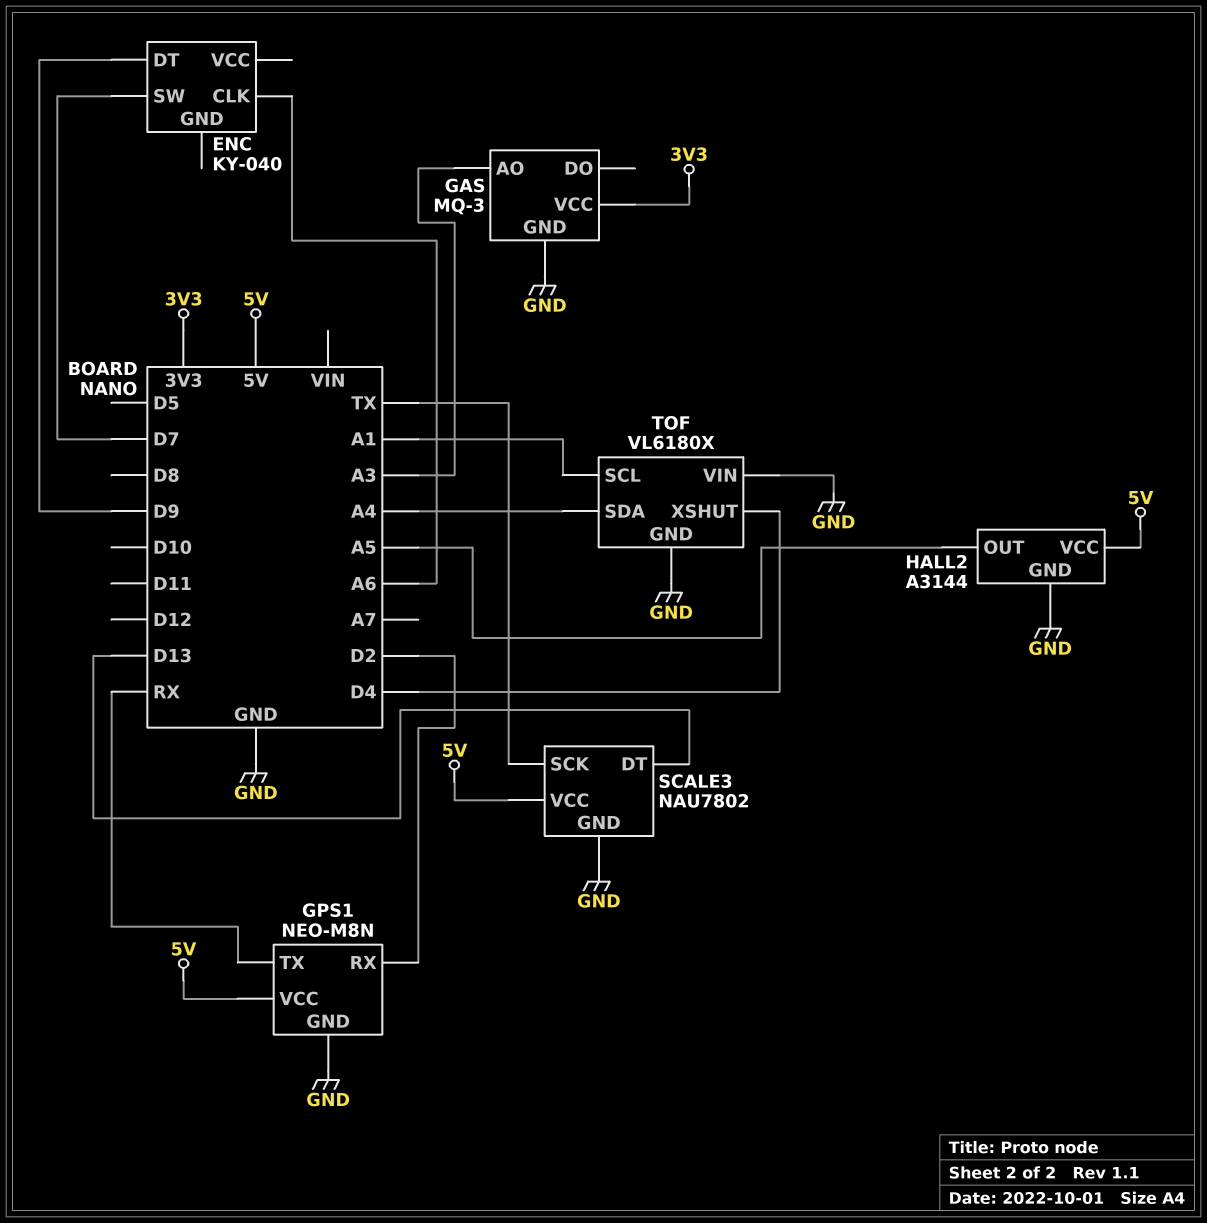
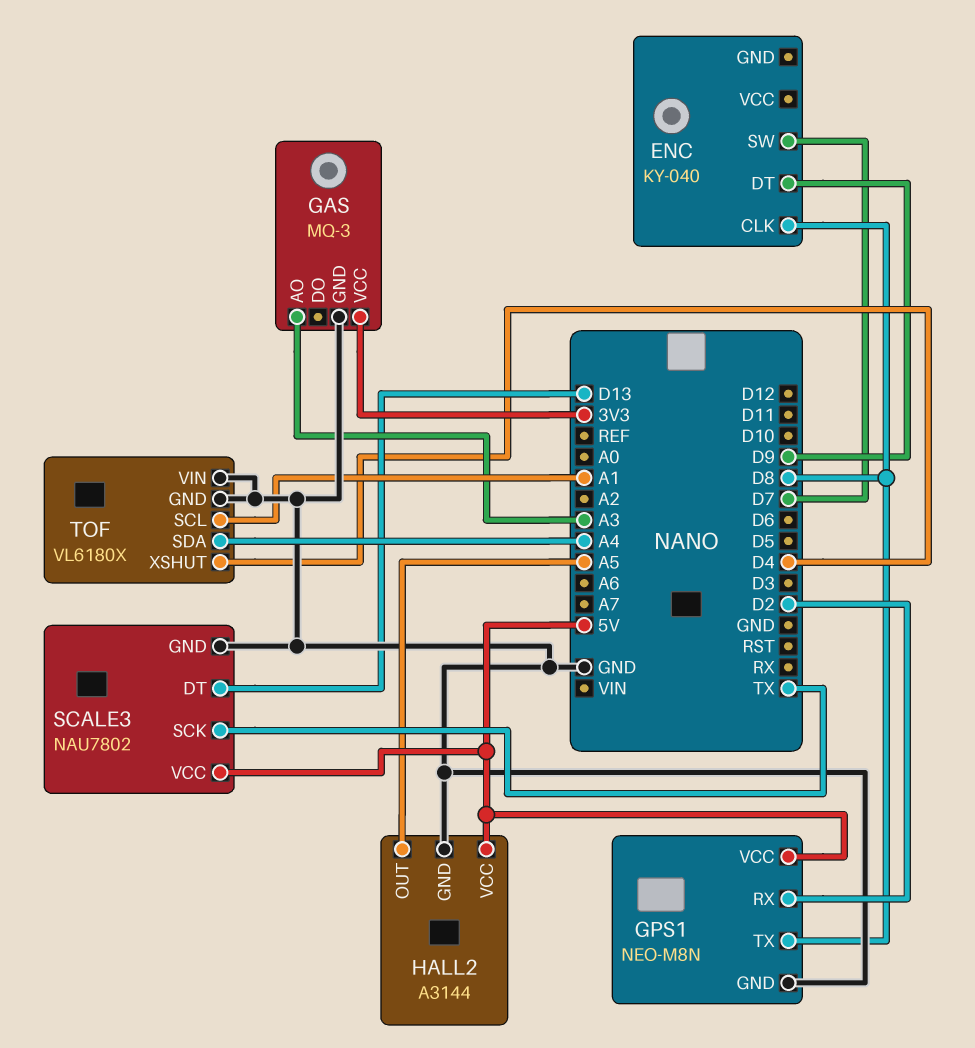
ENC pin CLK: A6 -> D8
GPS1 pin TX: RX -> D8

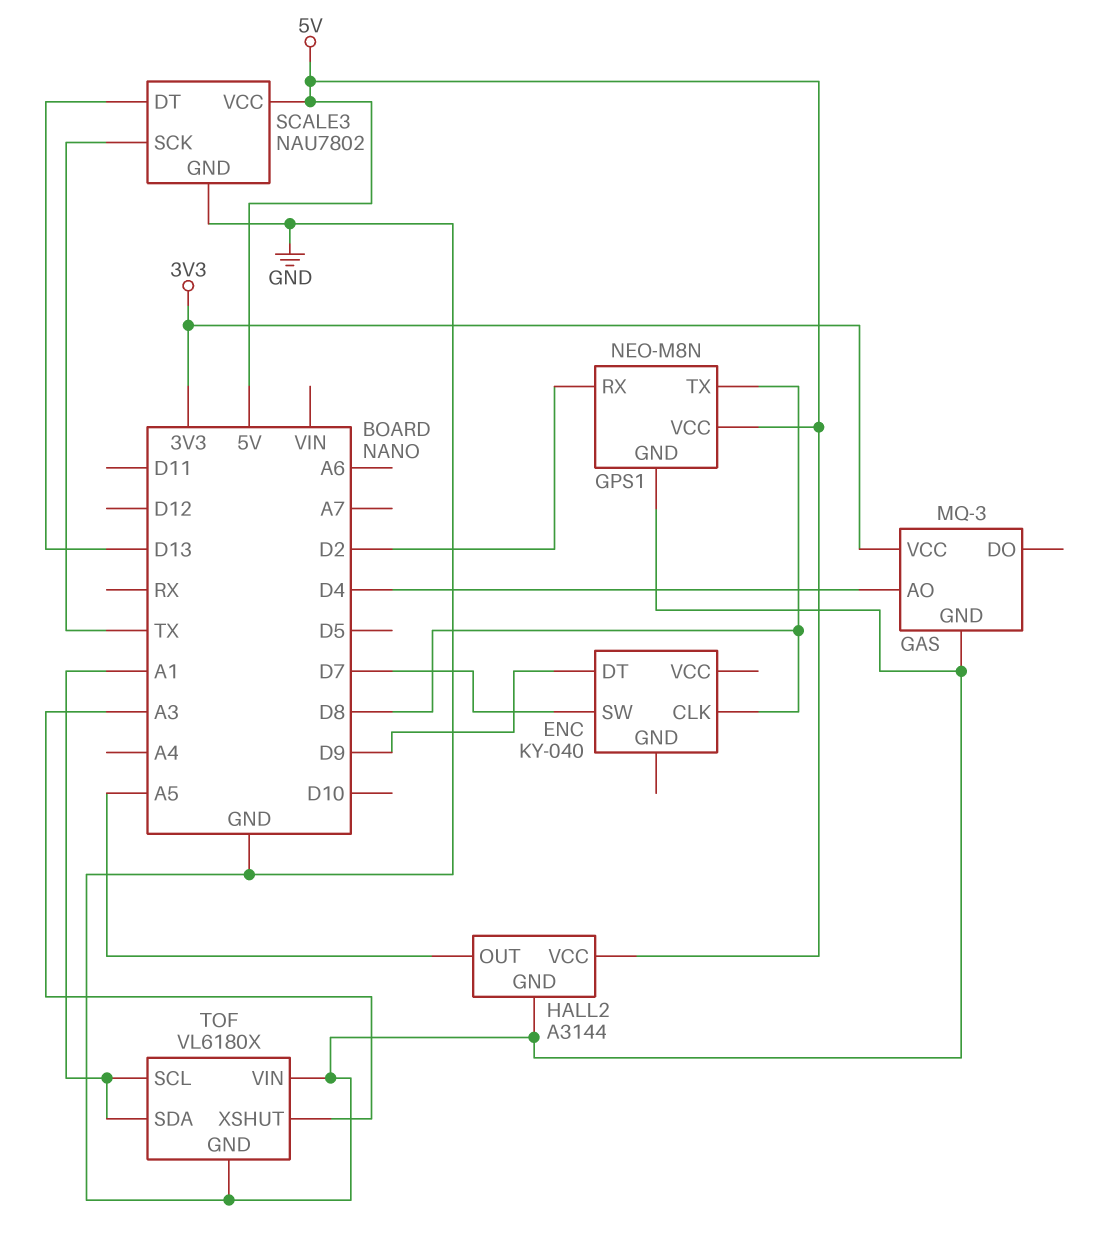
GAS pin AO: A3 -> D4
TOF pin SDA: A4 -> A1
TOF pin XSHUT: D4 -> A3

